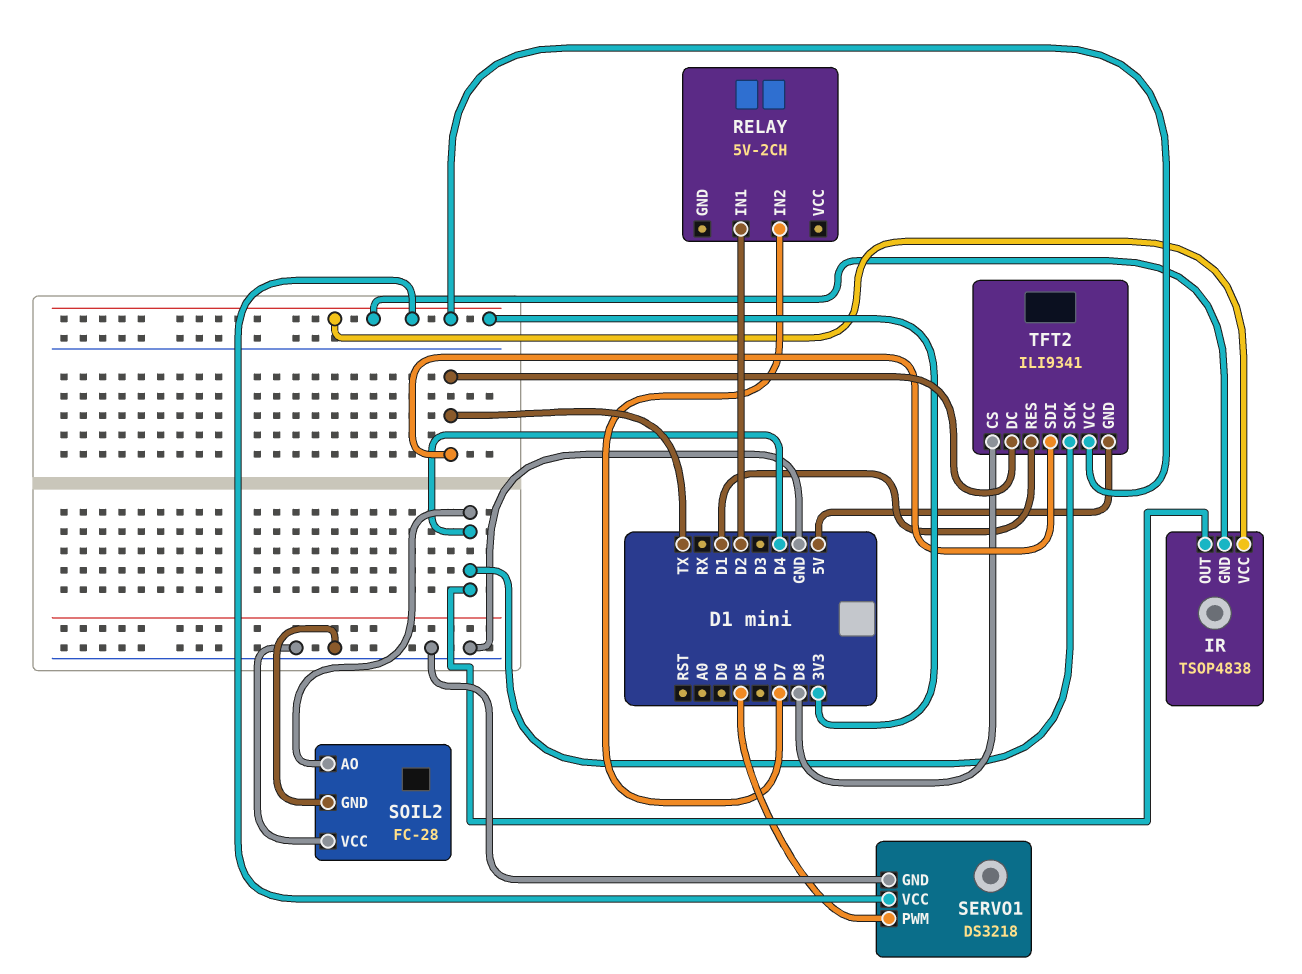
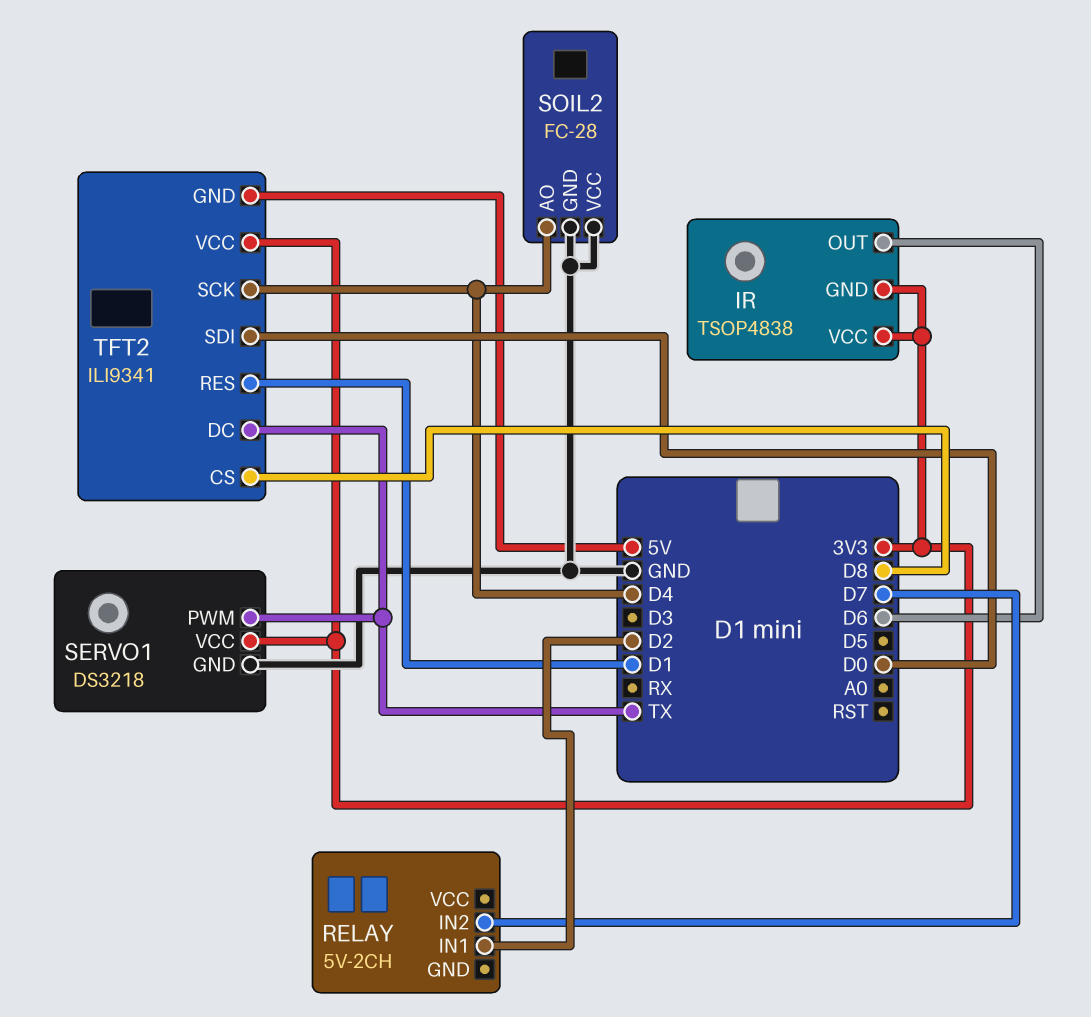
IR pin OUT: D4 -> D6
SERVO1 pin PWM: D5 -> TX
TFT2 pin SDI: TX -> D0

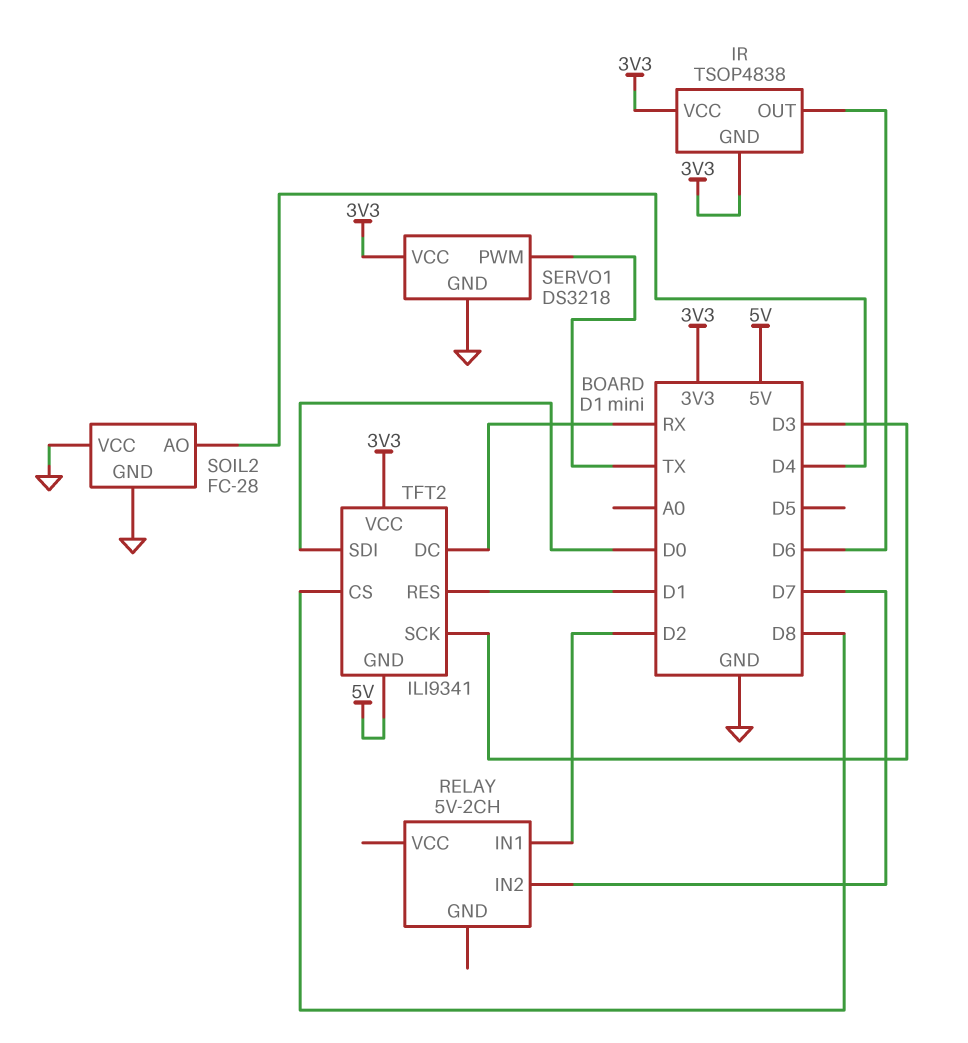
TFT2 pin DC: TX -> RX
TFT2 pin SCK: D4 -> D3

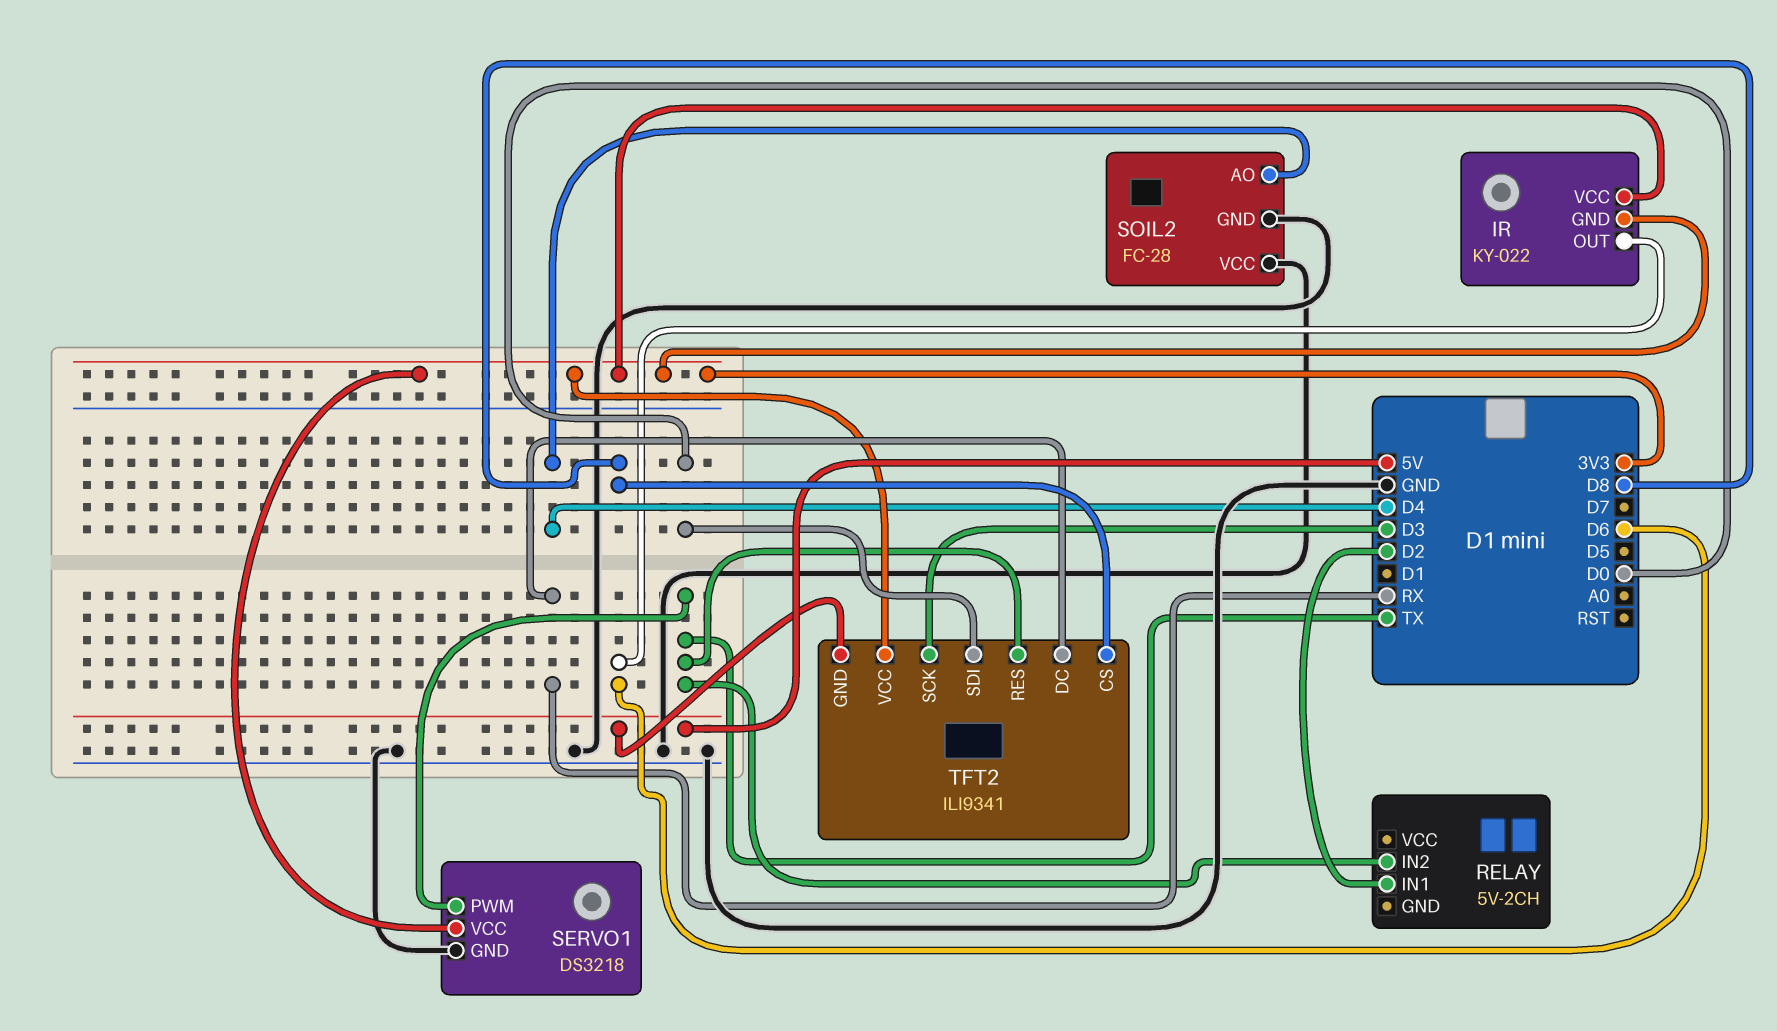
IR: TSOP4838 -> KY-022
RELAY pin IN2: D7 -> TX
TFT2 pin RES: D1 -> TX

